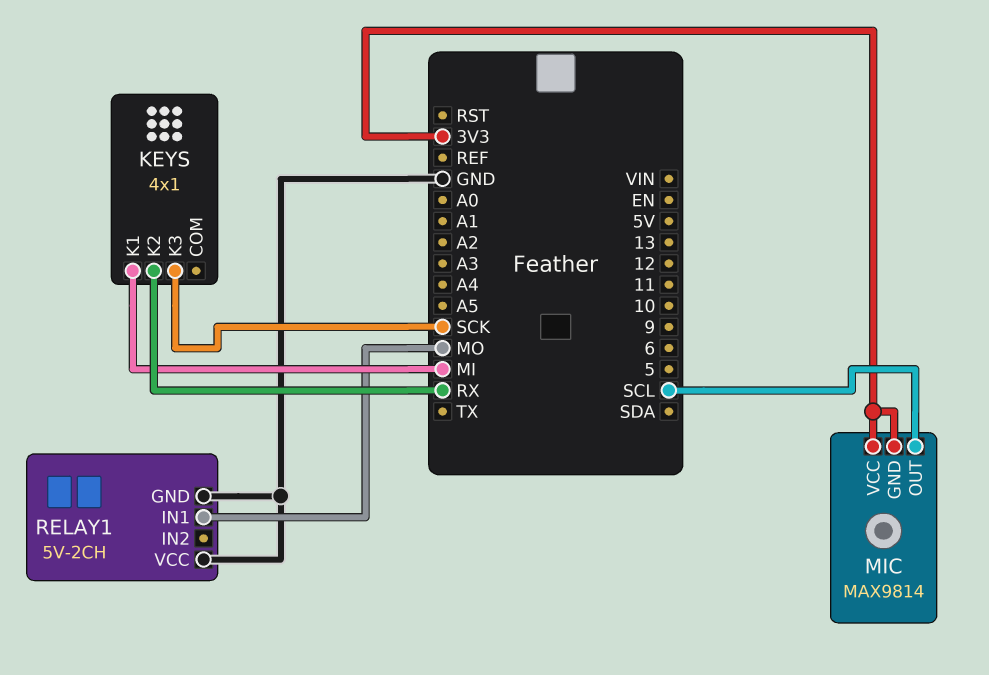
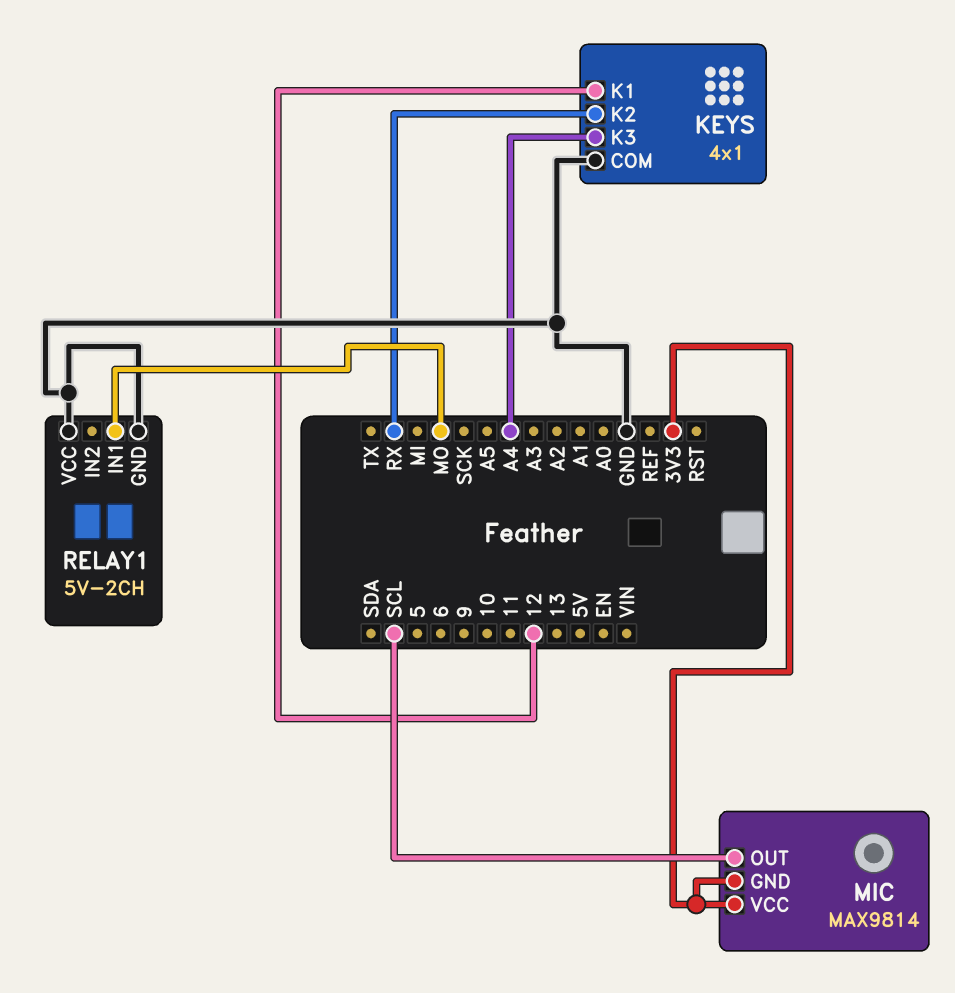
KEYS pin COM: none -> GND
KEYS pin K1: MI -> 12
KEYS pin K3: SCK -> A4

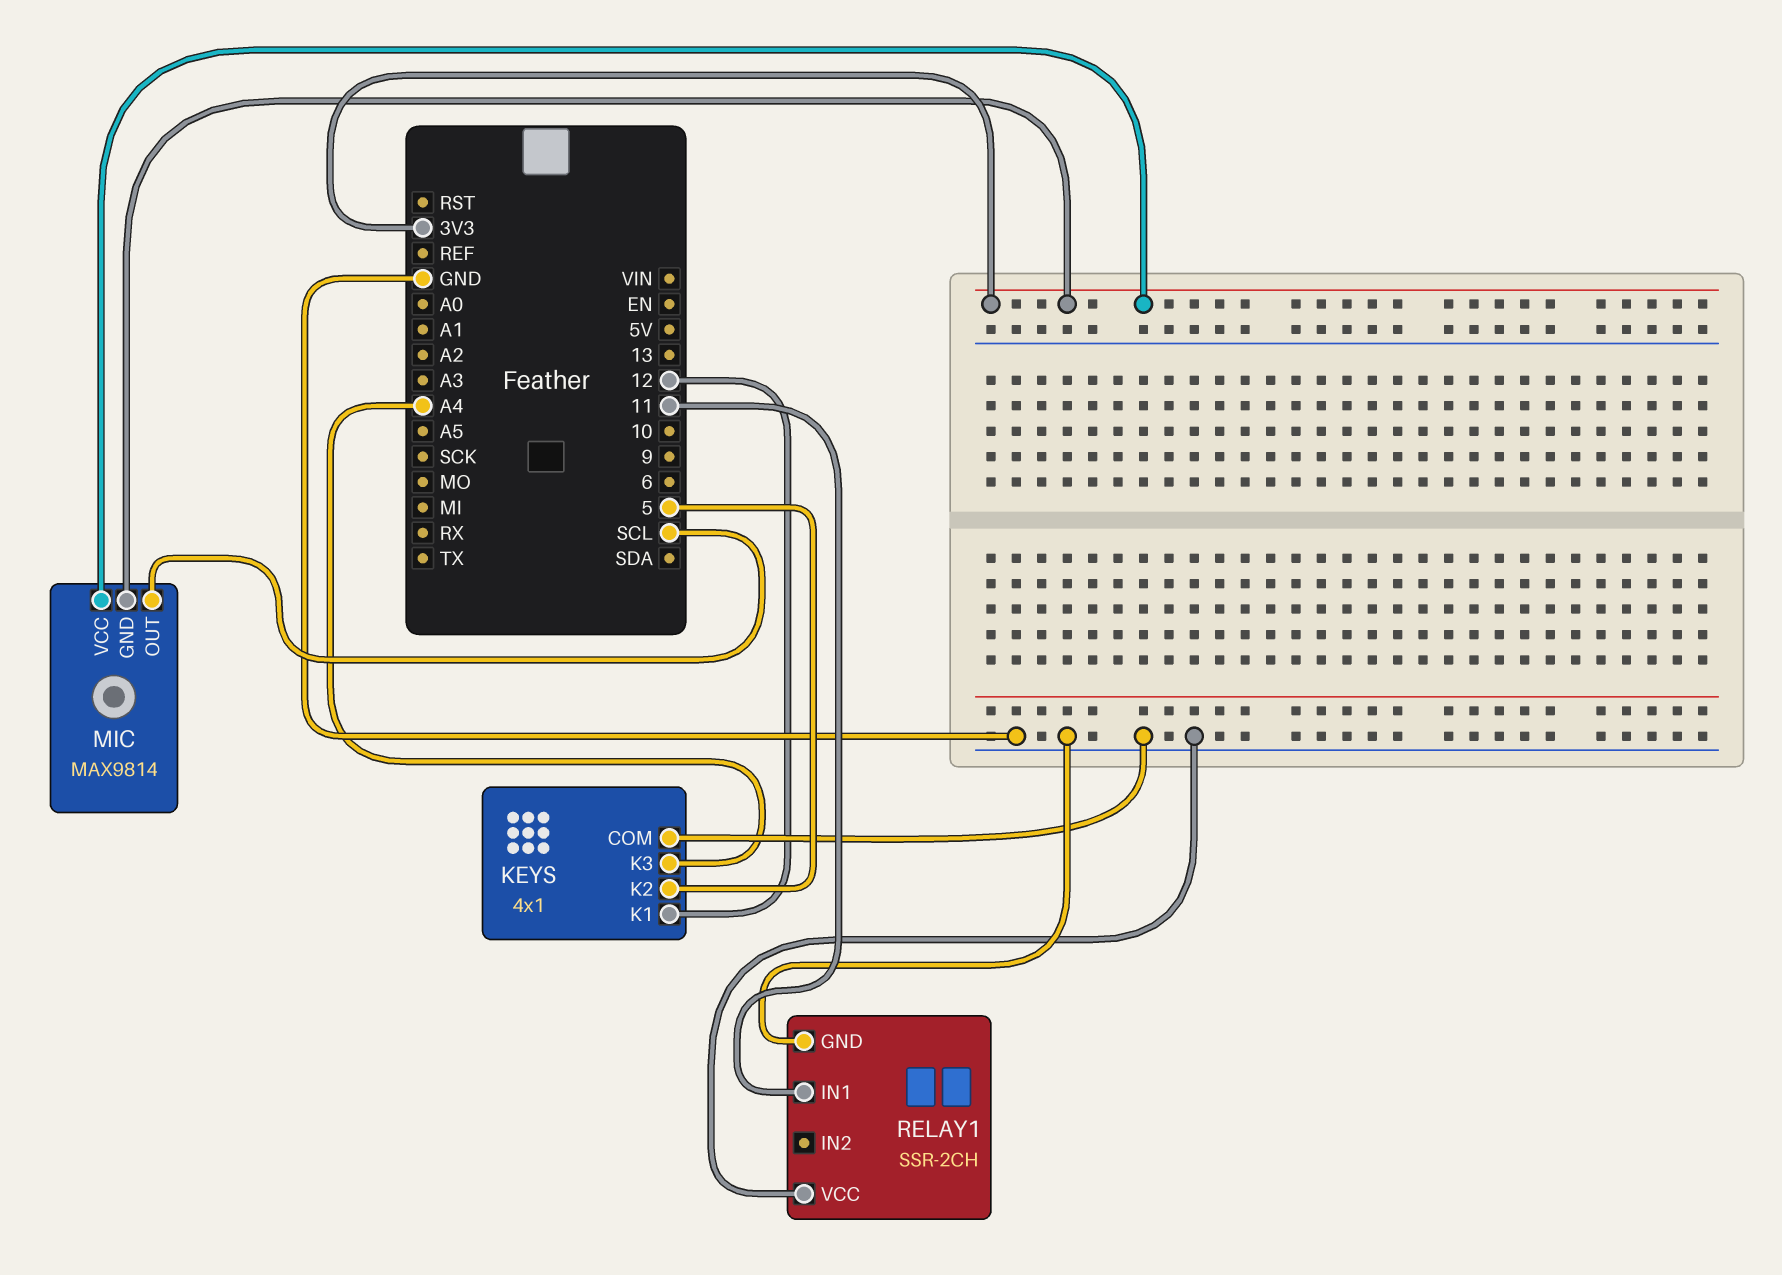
KEYS pin K2: RX -> 5
RELAY1: 5V-2CH -> SSR-2CH
RELAY1 pin IN1: MO -> 11

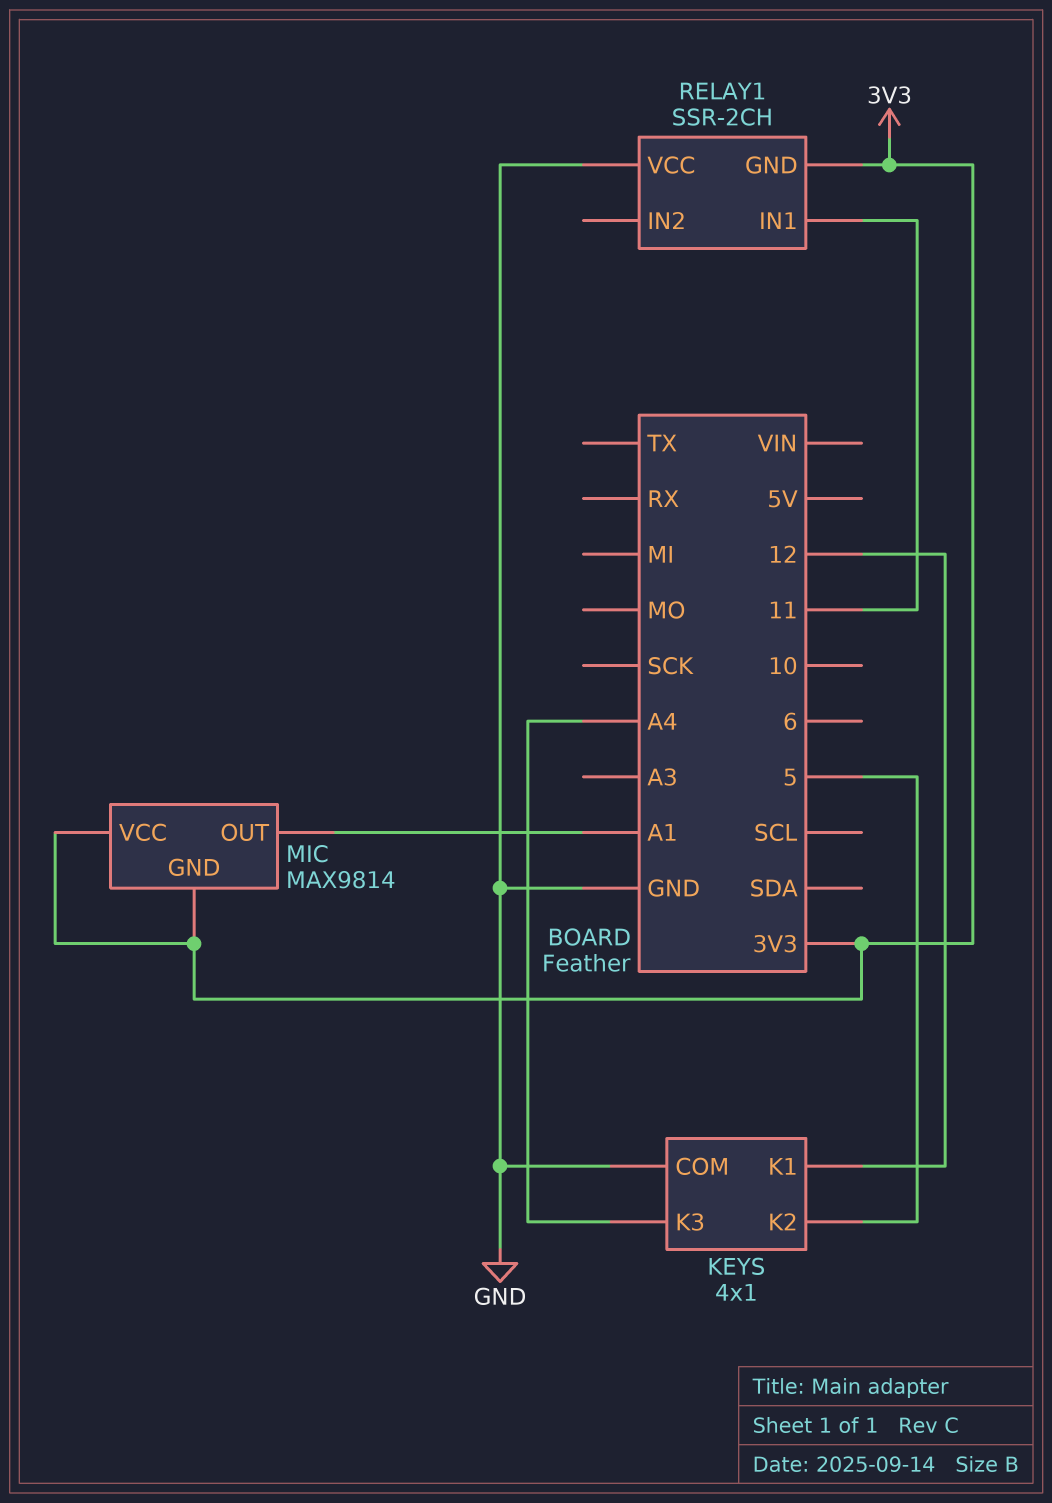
MIC pin OUT: SCL -> A1
RELAY1 pin GND: GND -> 3V3

